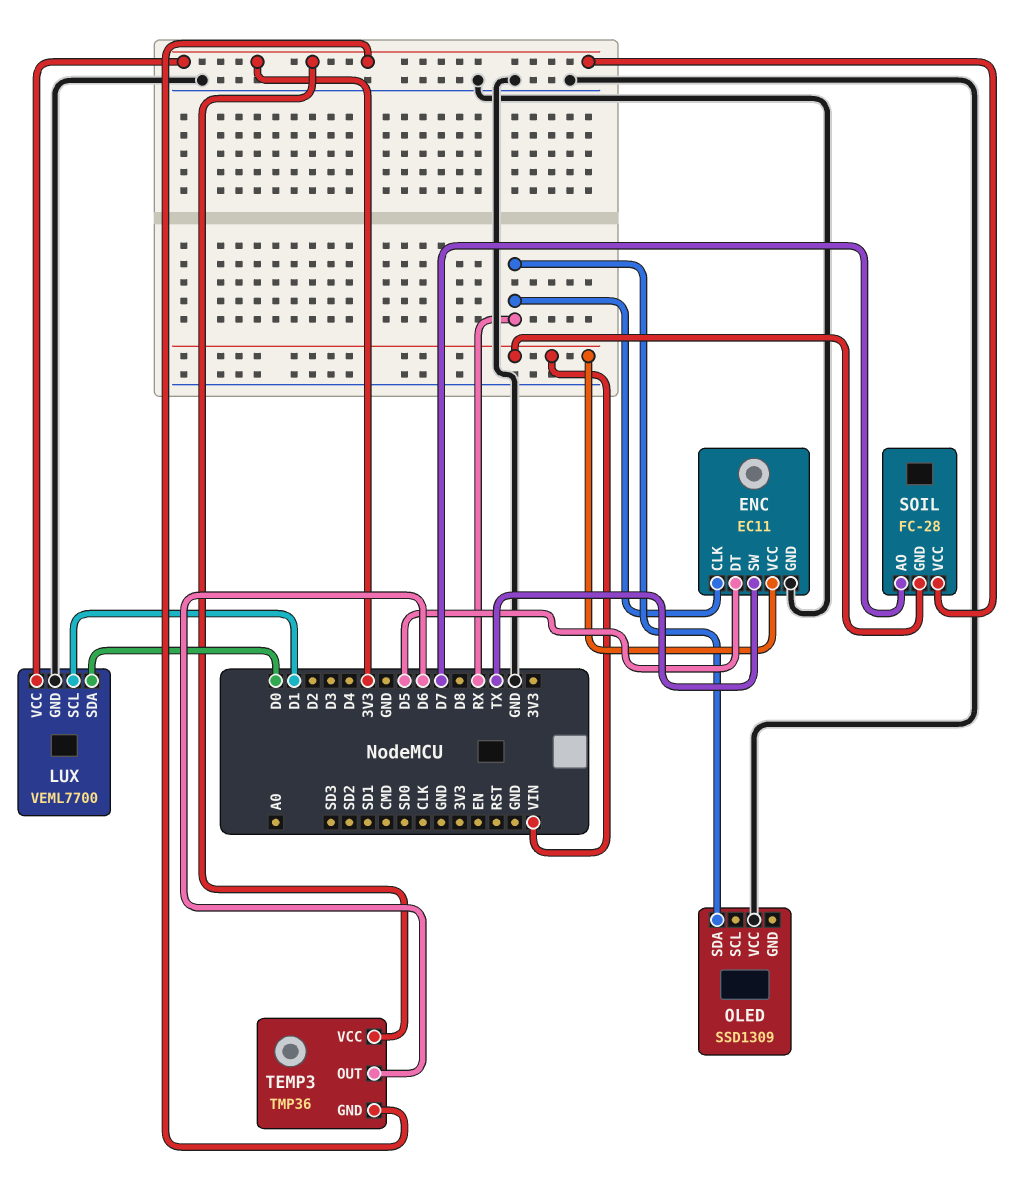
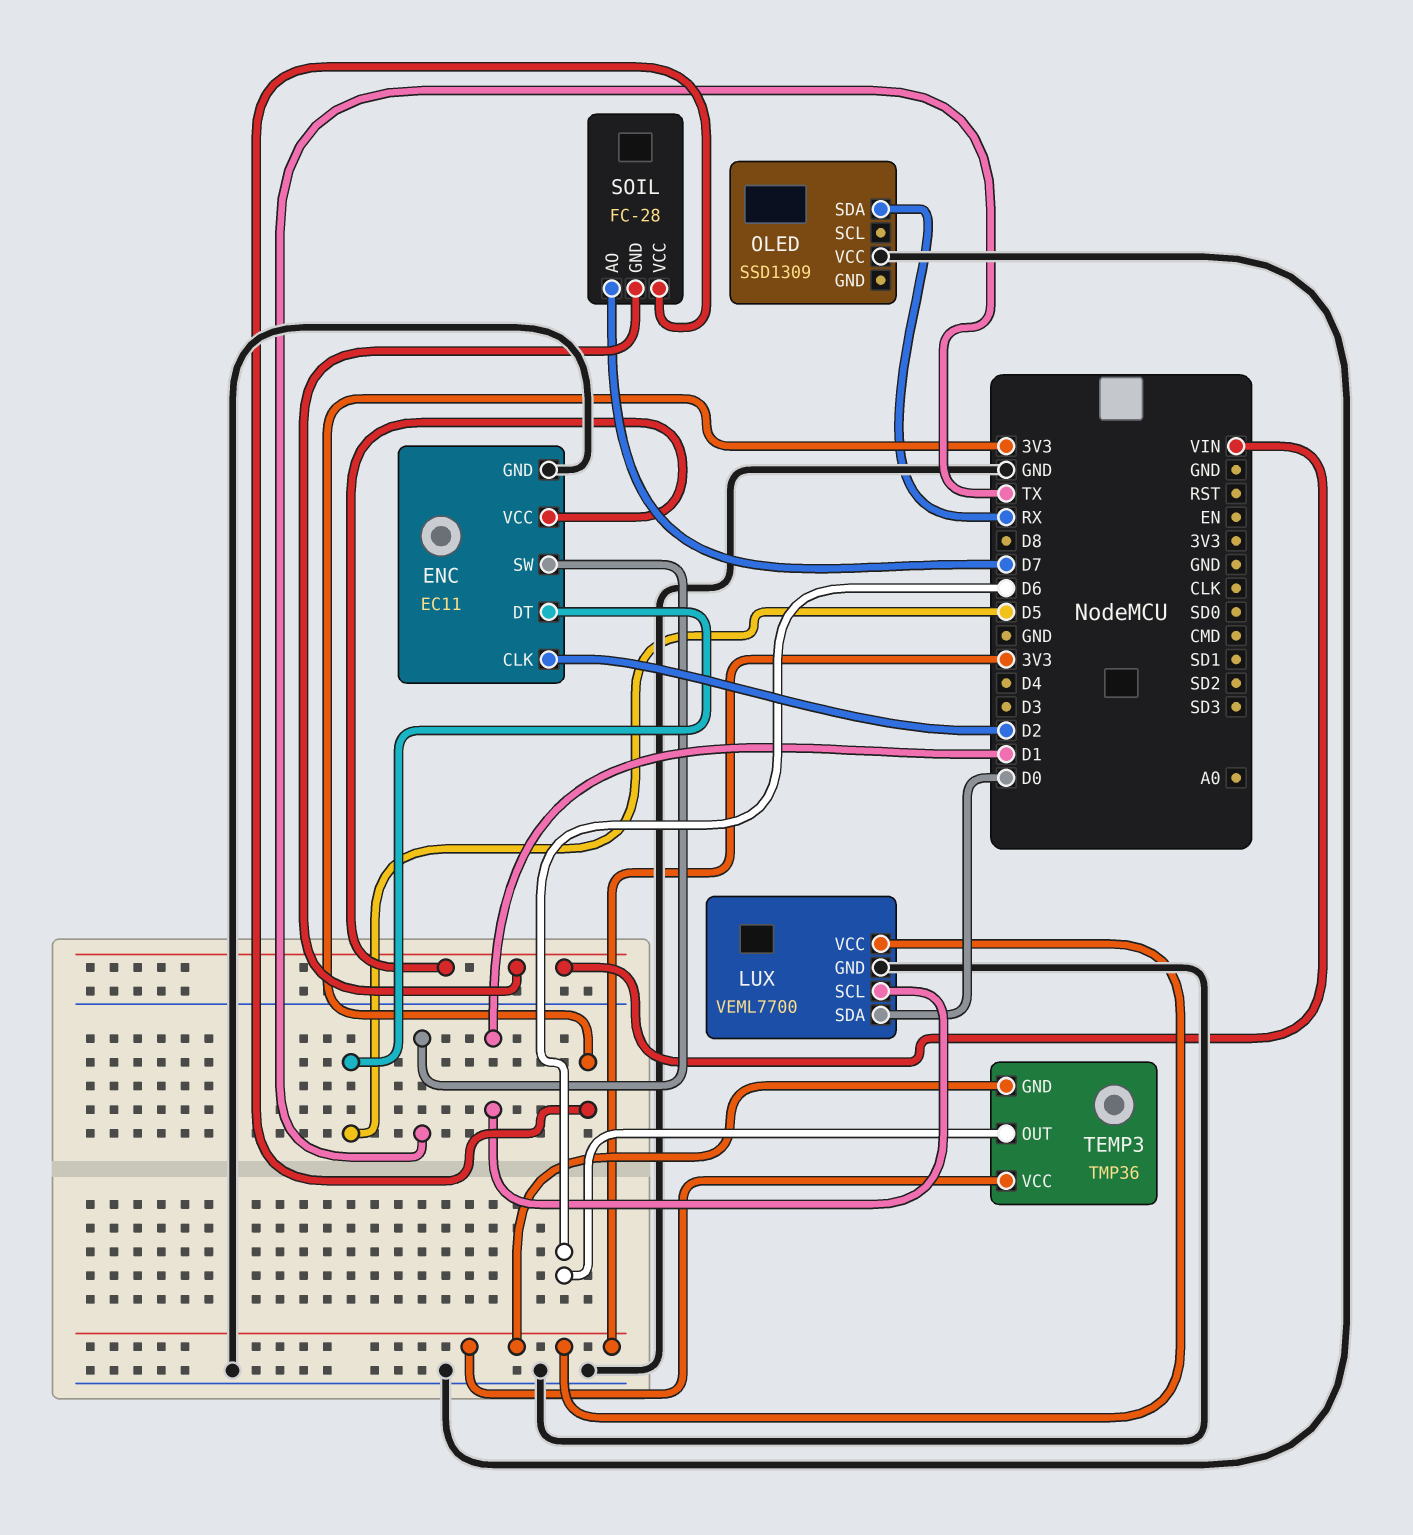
ENC pin CLK: RX -> D2

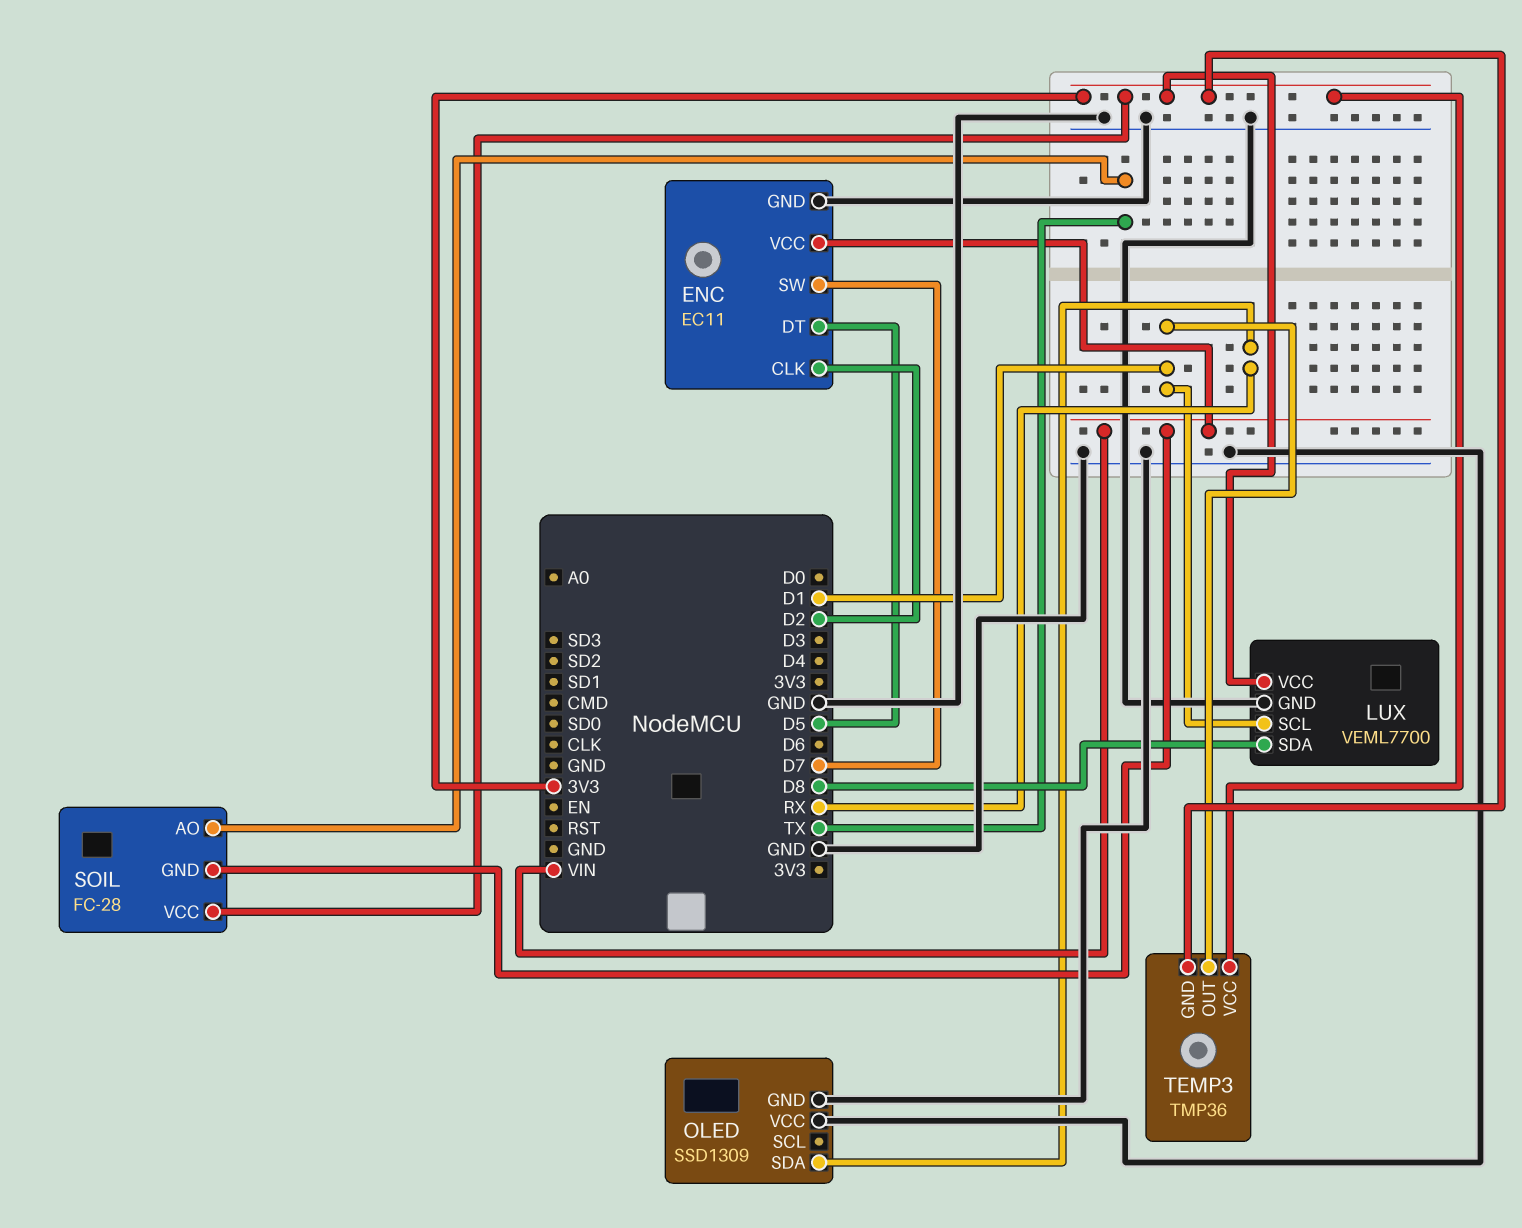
ENC pin SW: TX -> D7
LUX pin SDA: D0 -> D8
OLED pin GND: none -> GND
SOIL pin AO: D7 -> TX
TEMP3 pin OUT: D6 -> D1

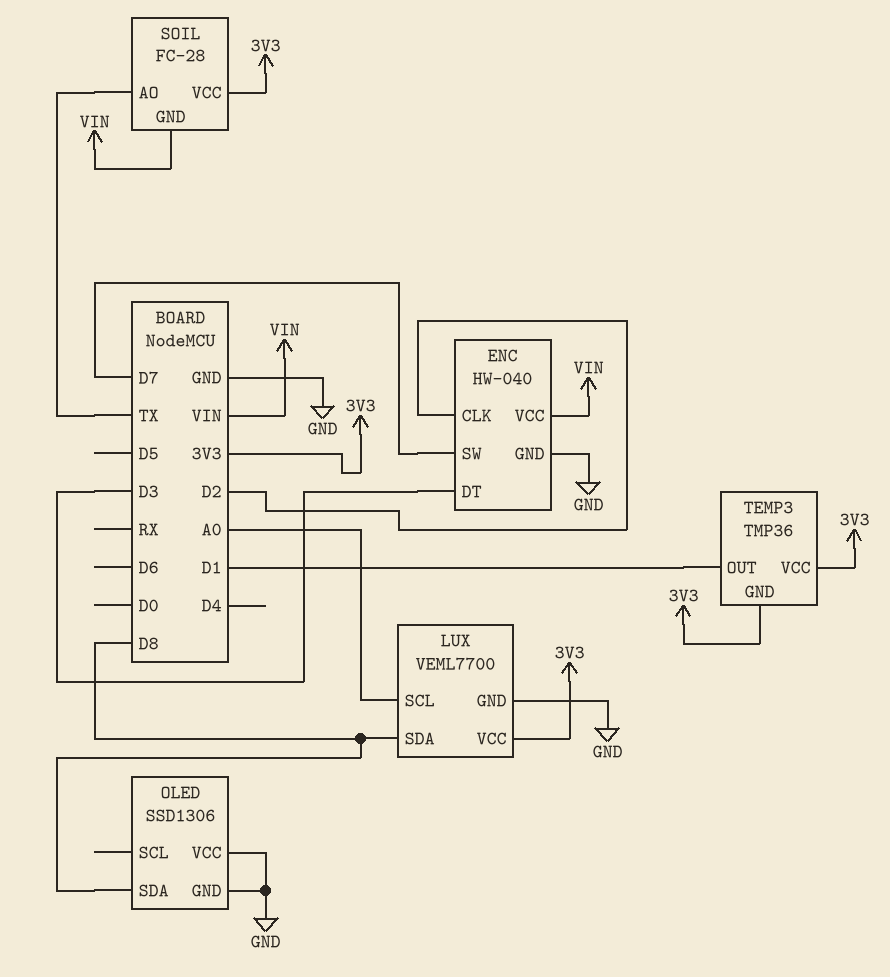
ENC: EC11 -> HW-040
ENC pin DT: D5 -> D3
LUX pin SCL: D1 -> A0
OLED: SSD1309 -> SSD1306
OLED pin SDA: RX -> D8

